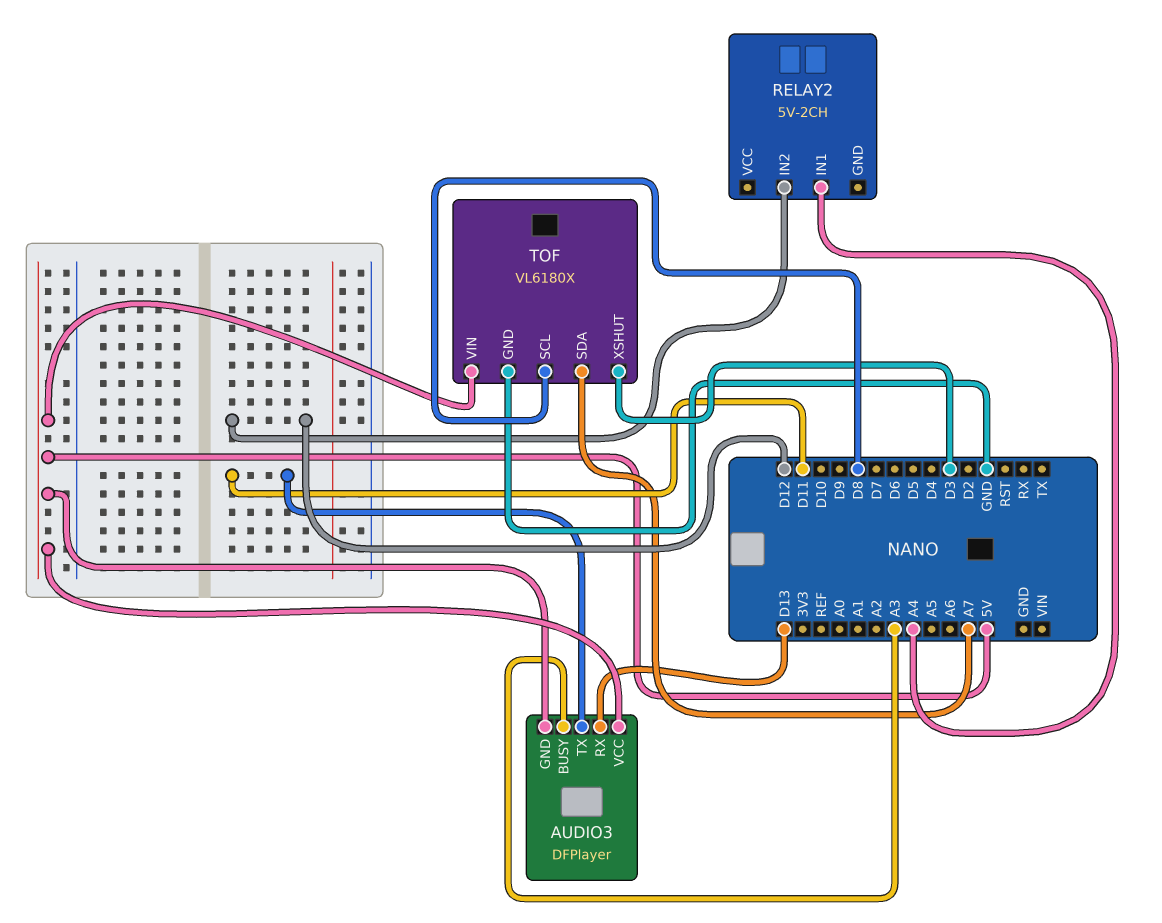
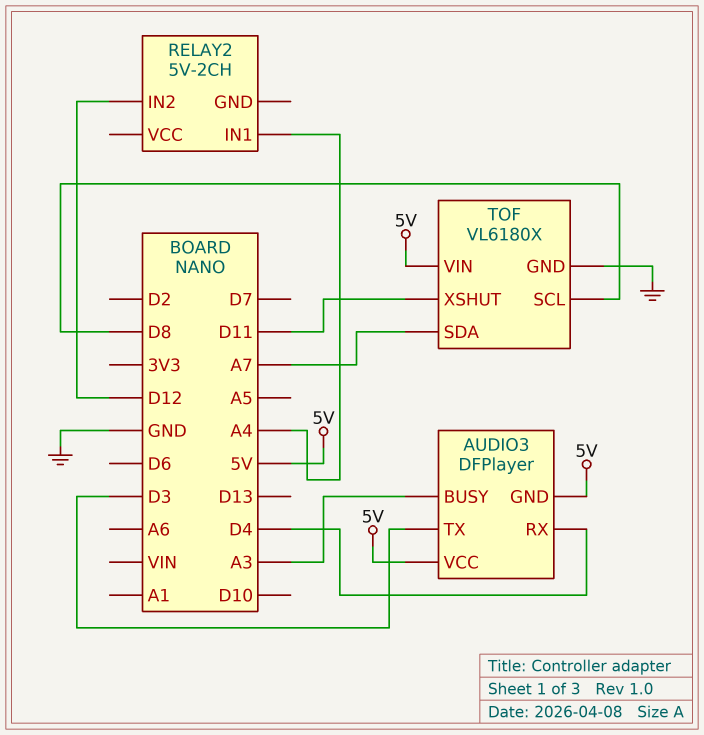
AUDIO3 pin RX: D13 -> D4
AUDIO3 pin TX: D11 -> D3
TOF pin XSHUT: D3 -> D11

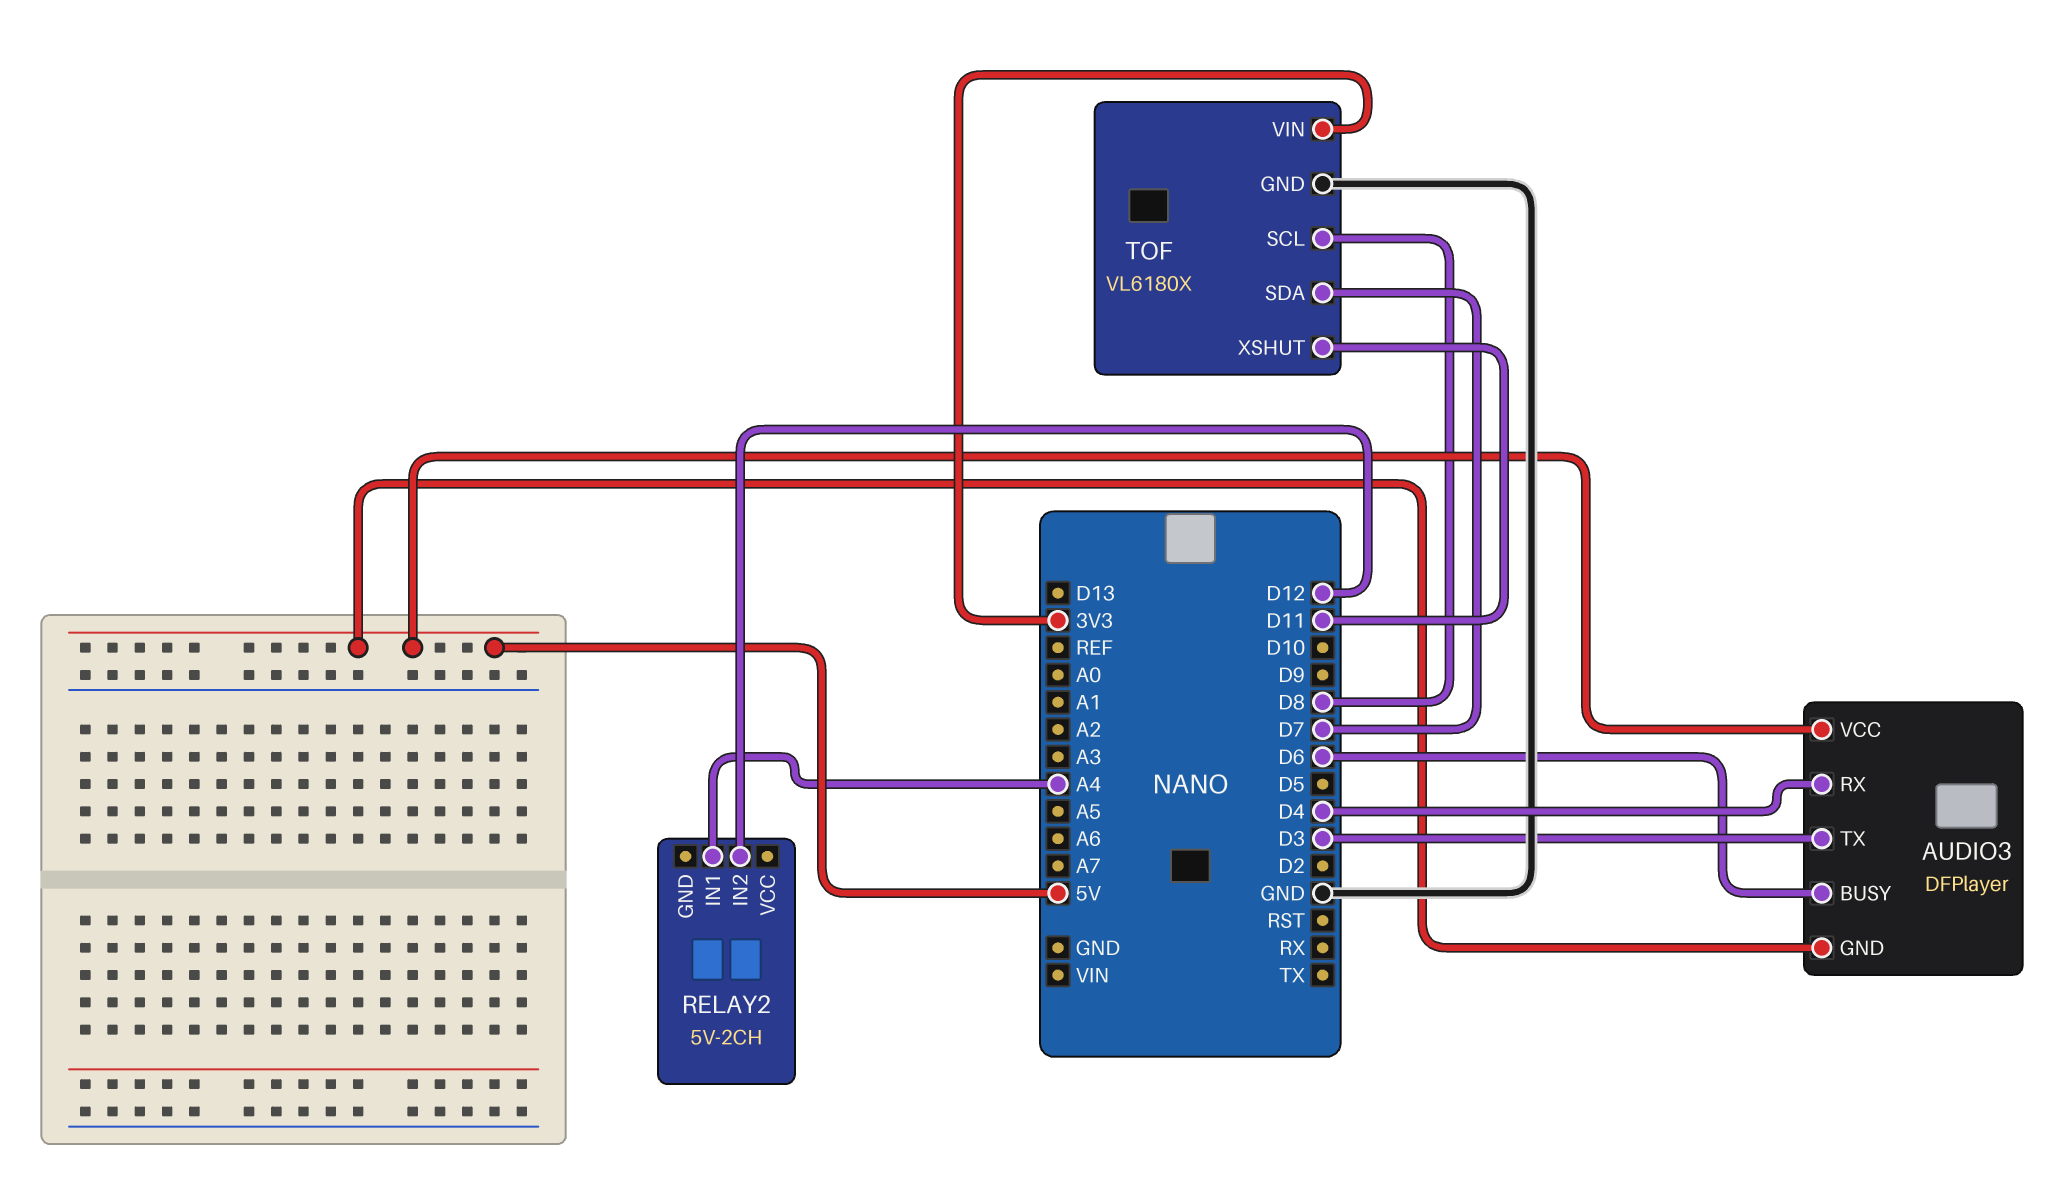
AUDIO3 pin BUSY: A3 -> D6
TOF pin SDA: A7 -> D7
TOF pin VIN: 5V -> 3V3

